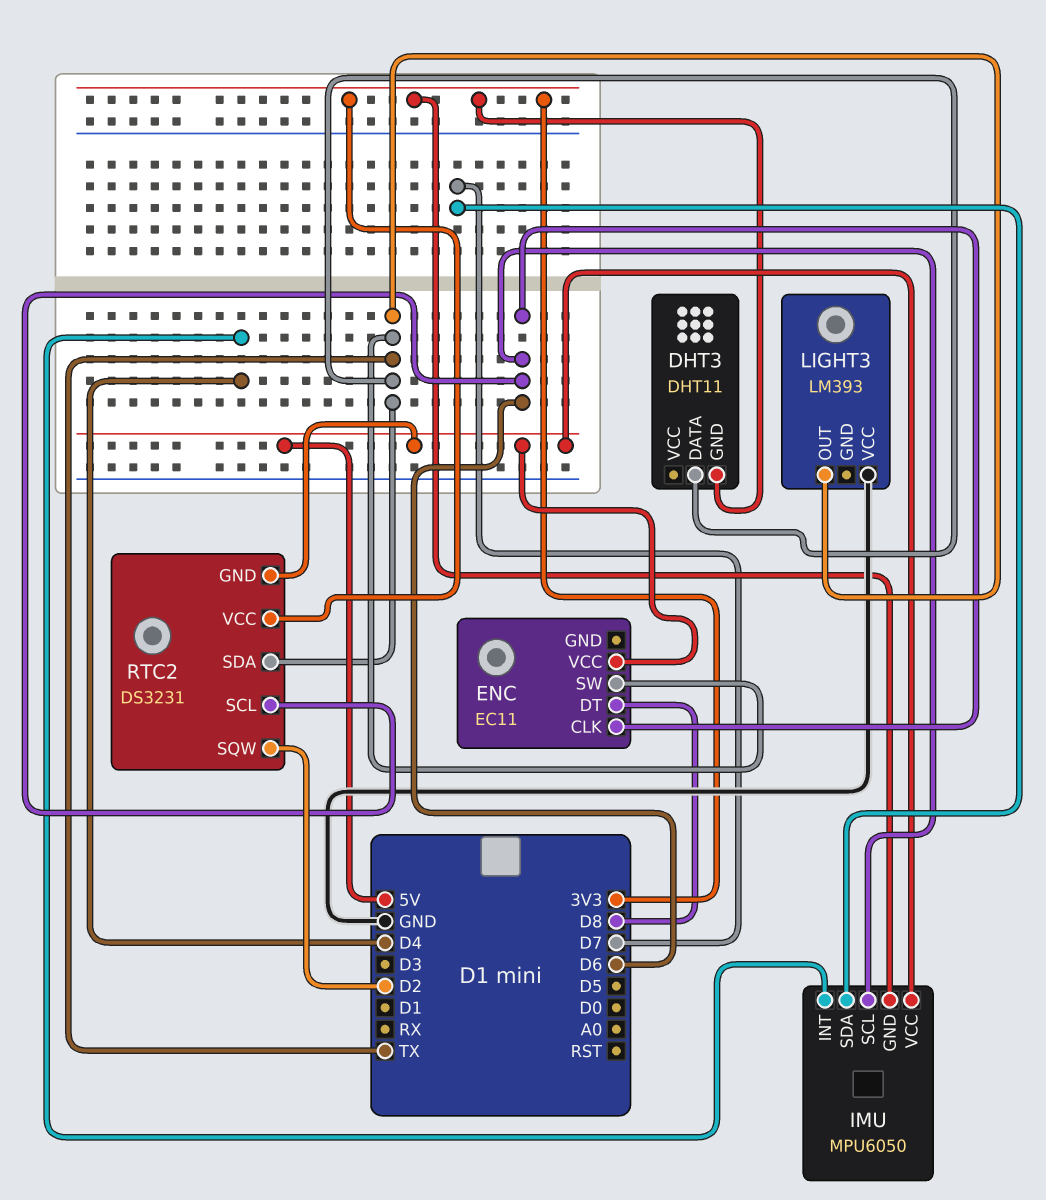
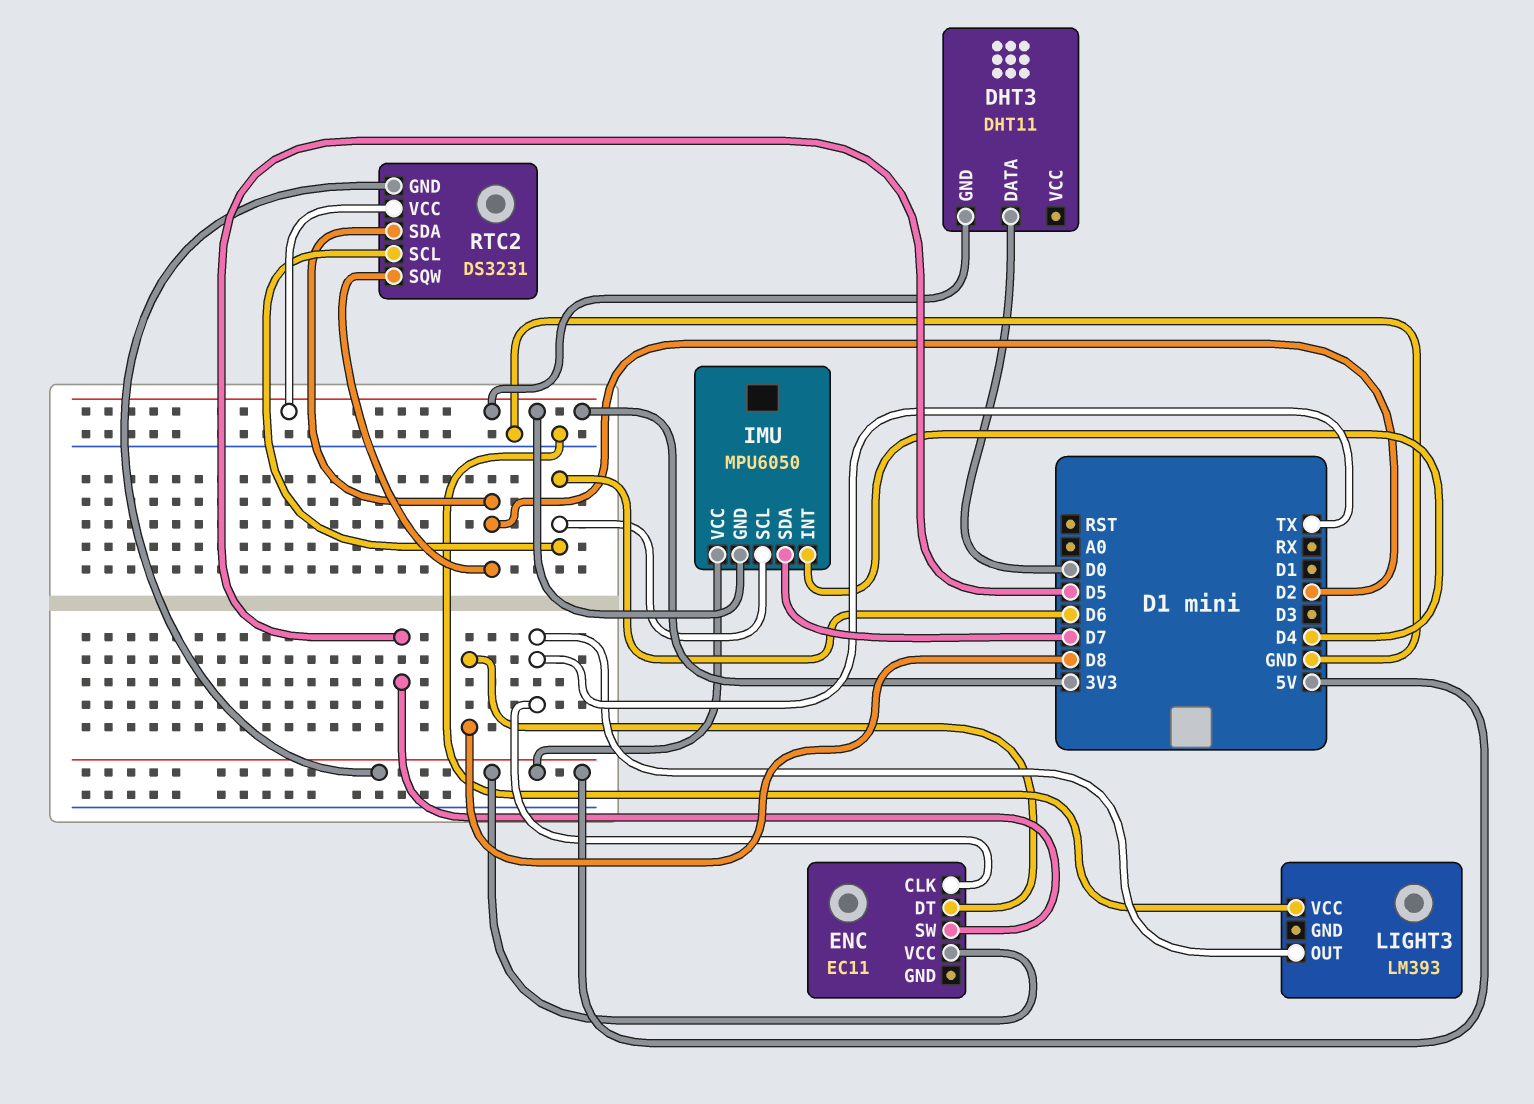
DHT3 pin DATA: TX -> D0
ENC pin CLK: D6 -> TX
ENC pin SW: TX -> D5
RTC2 pin SDA: TX -> D2

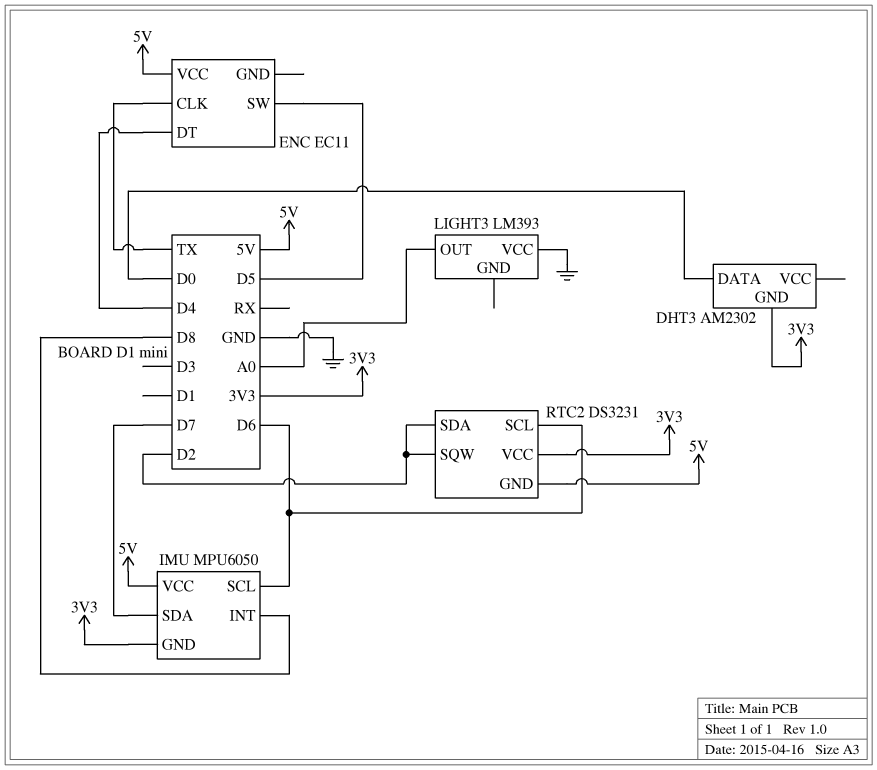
DHT3: DHT11 -> AM2302
ENC pin DT: D8 -> D4
IMU pin INT: D4 -> D8
LIGHT3 pin OUT: TX -> A0

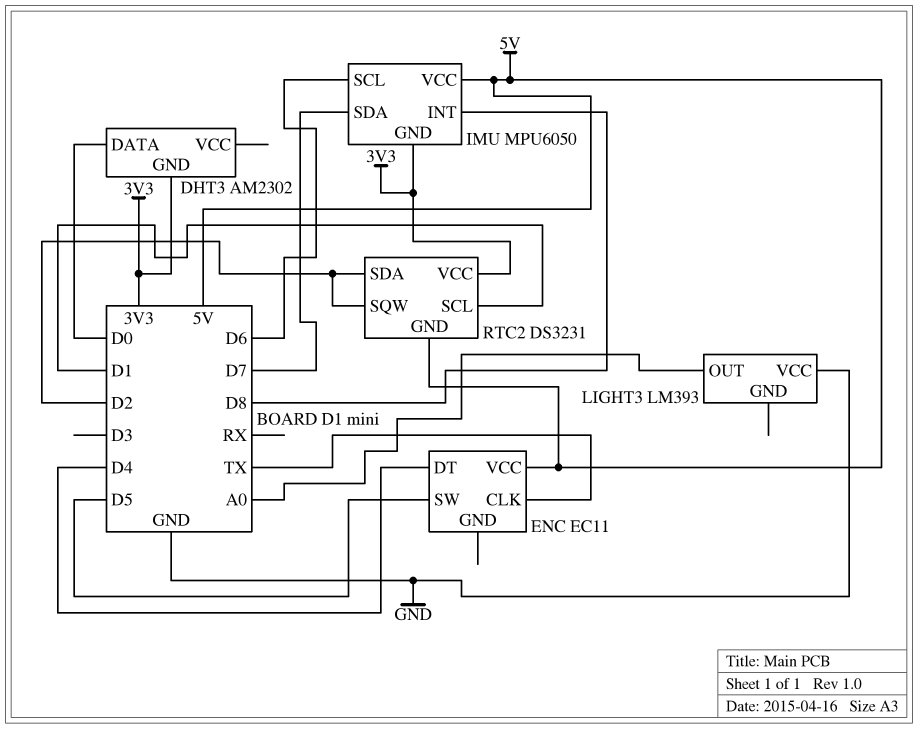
RTC2 pin SCL: D6 -> D1

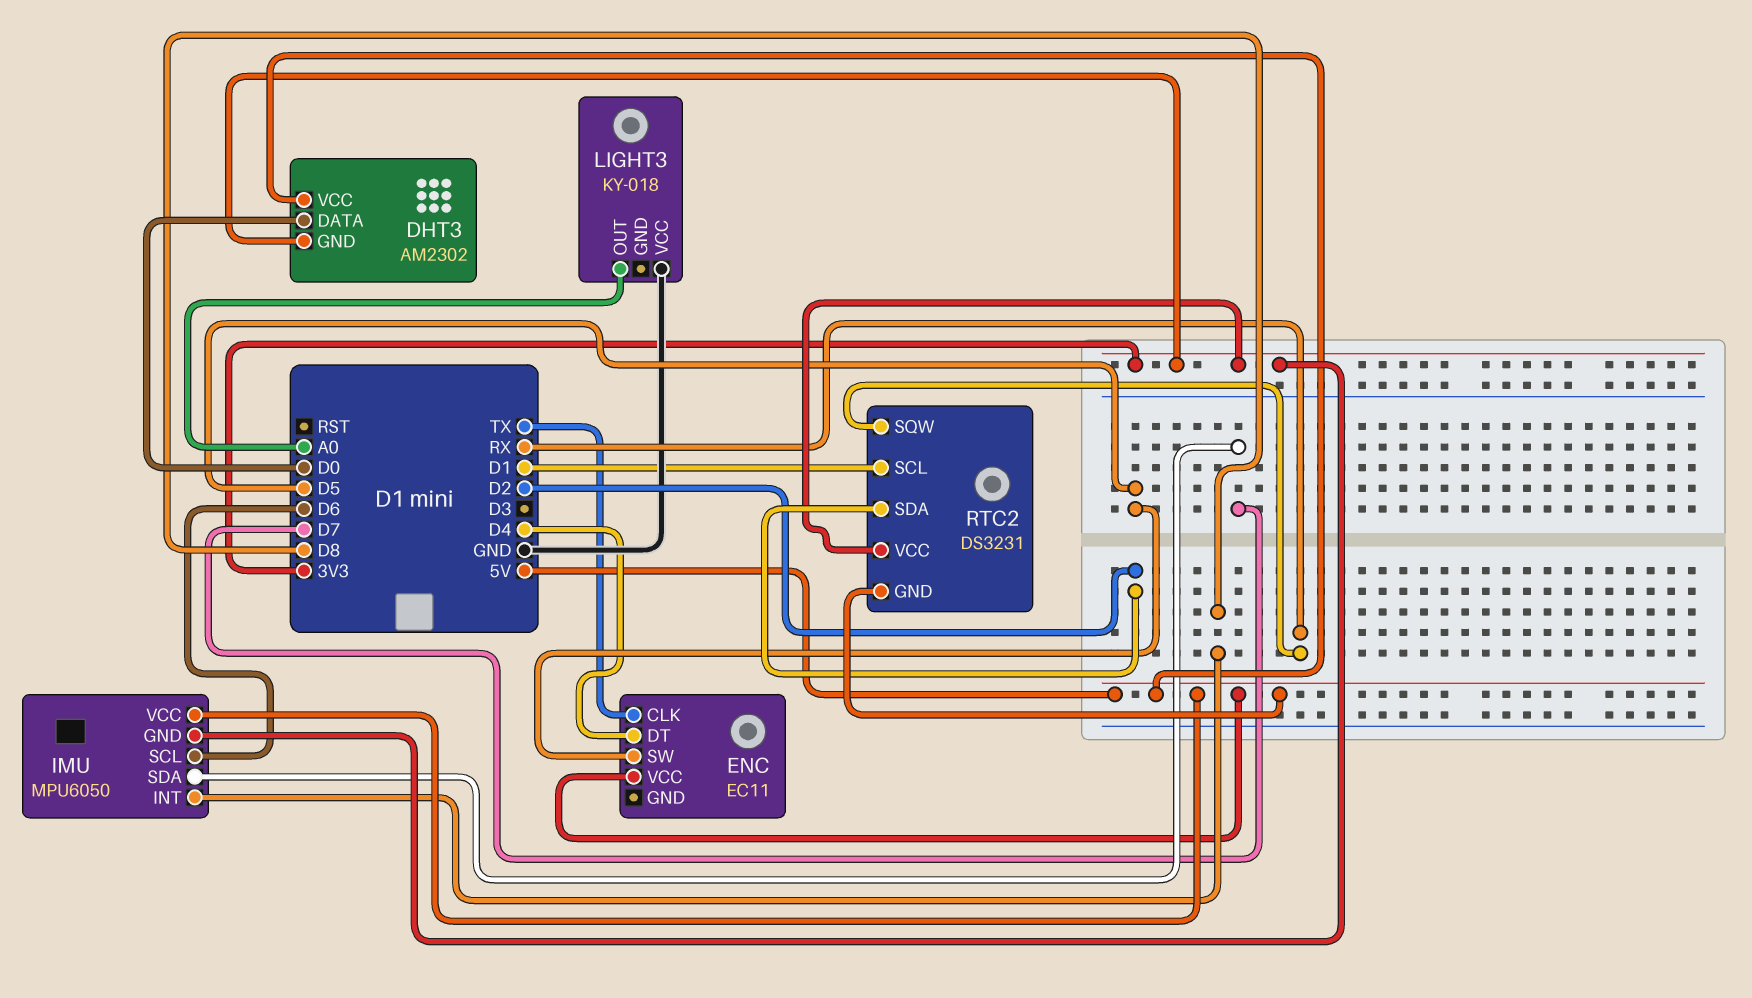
DHT3 pin VCC: none -> 5V
LIGHT3: LM393 -> KY-018
RTC2 pin SQW: D2 -> RX

